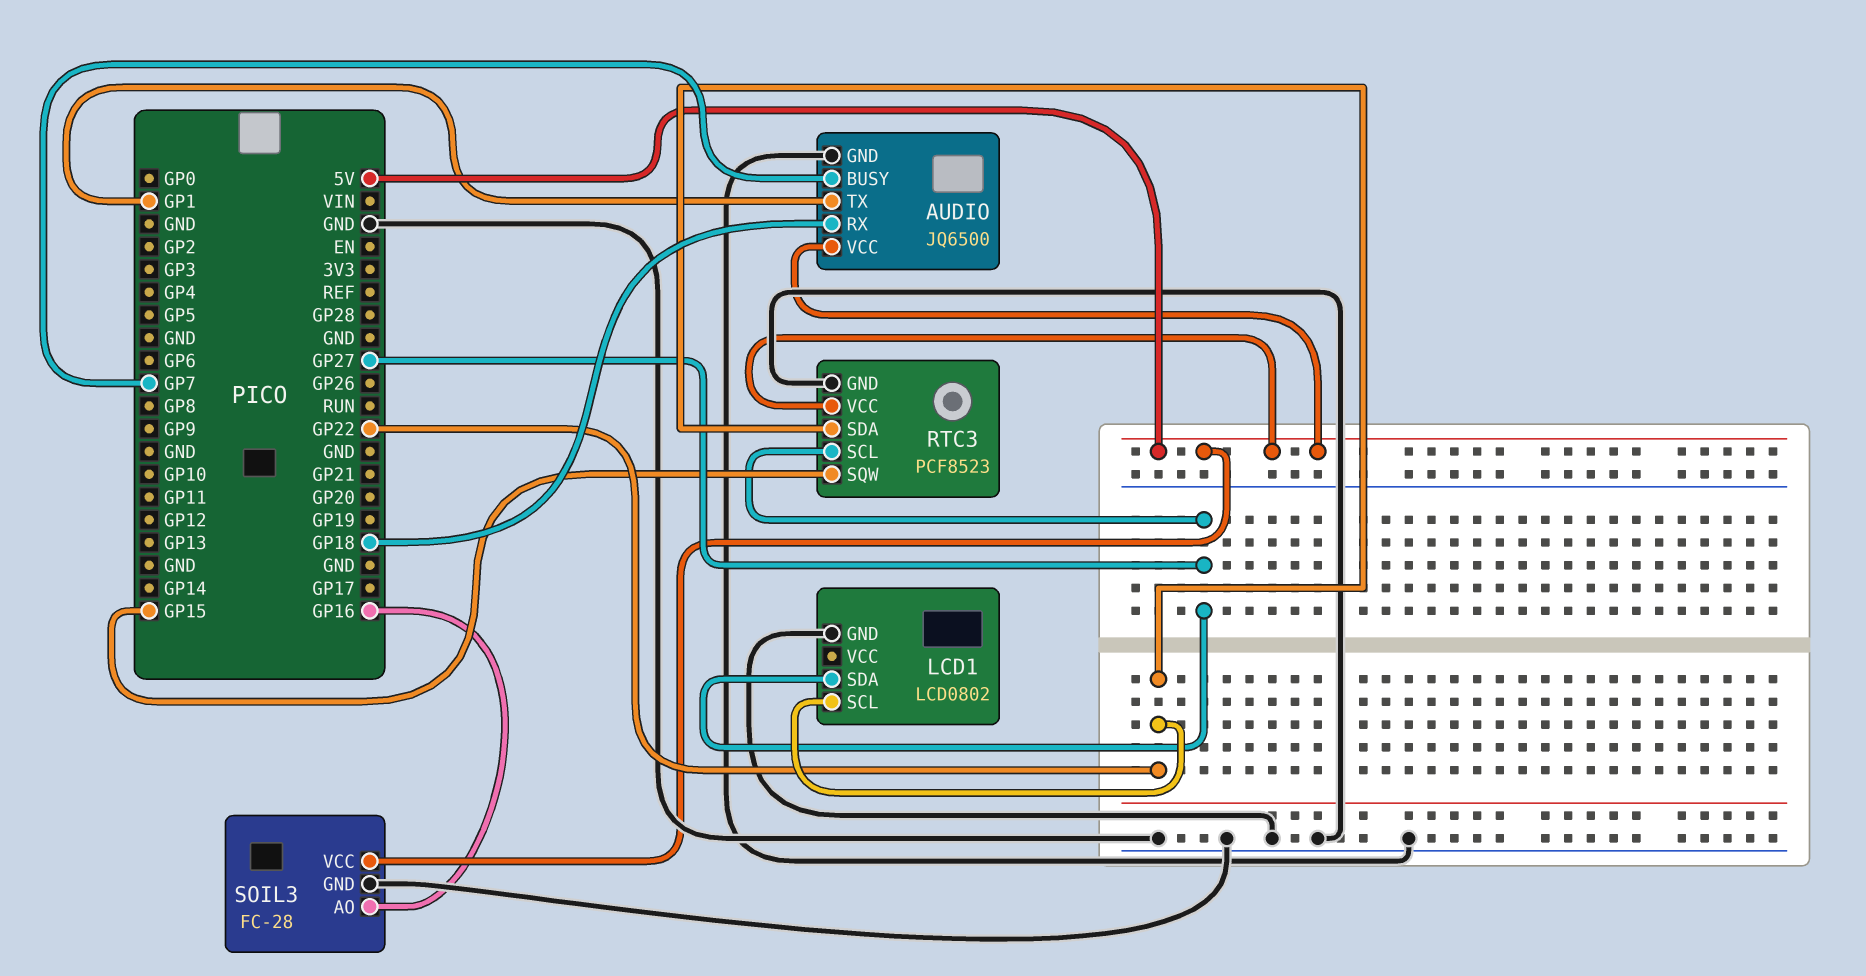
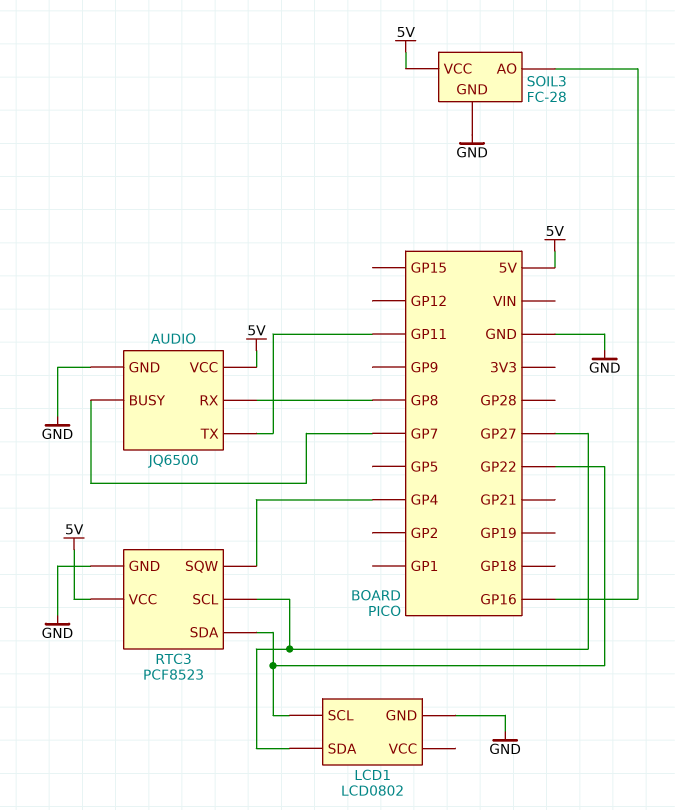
AUDIO pin RX: GP18 -> GP8
AUDIO pin TX: GP1 -> GP11
RTC3 pin SQW: GP15 -> GP4

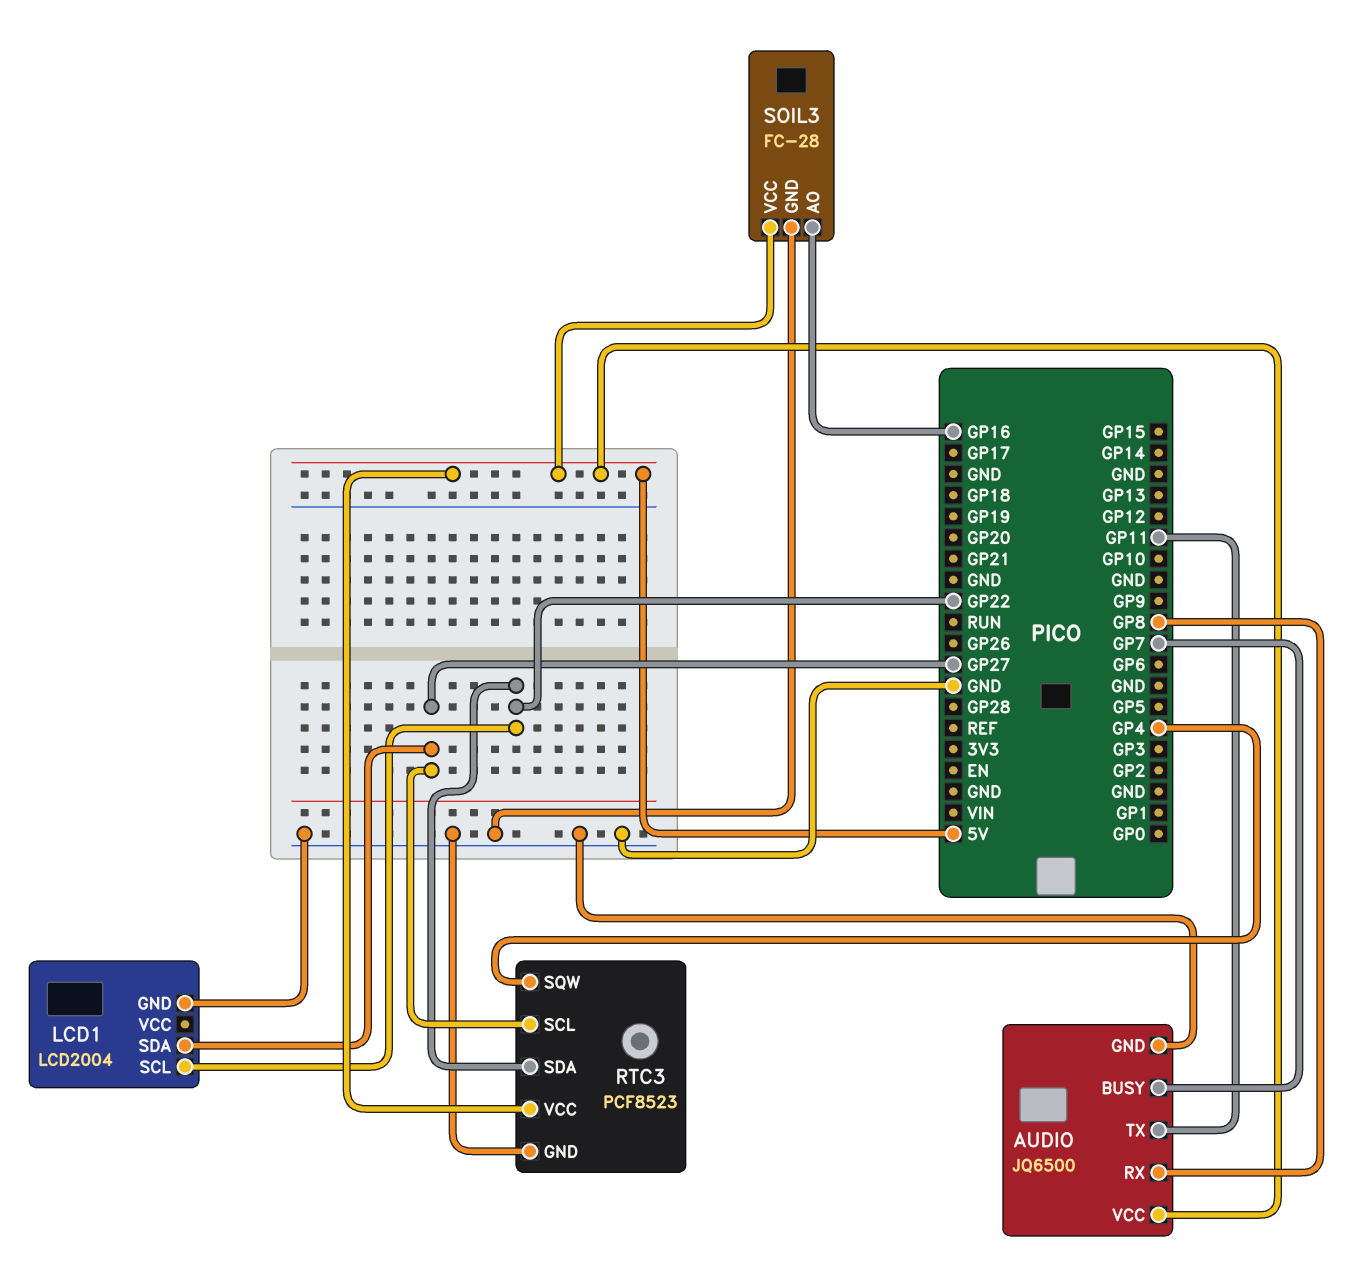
LCD1: LCD0802 -> LCD2004

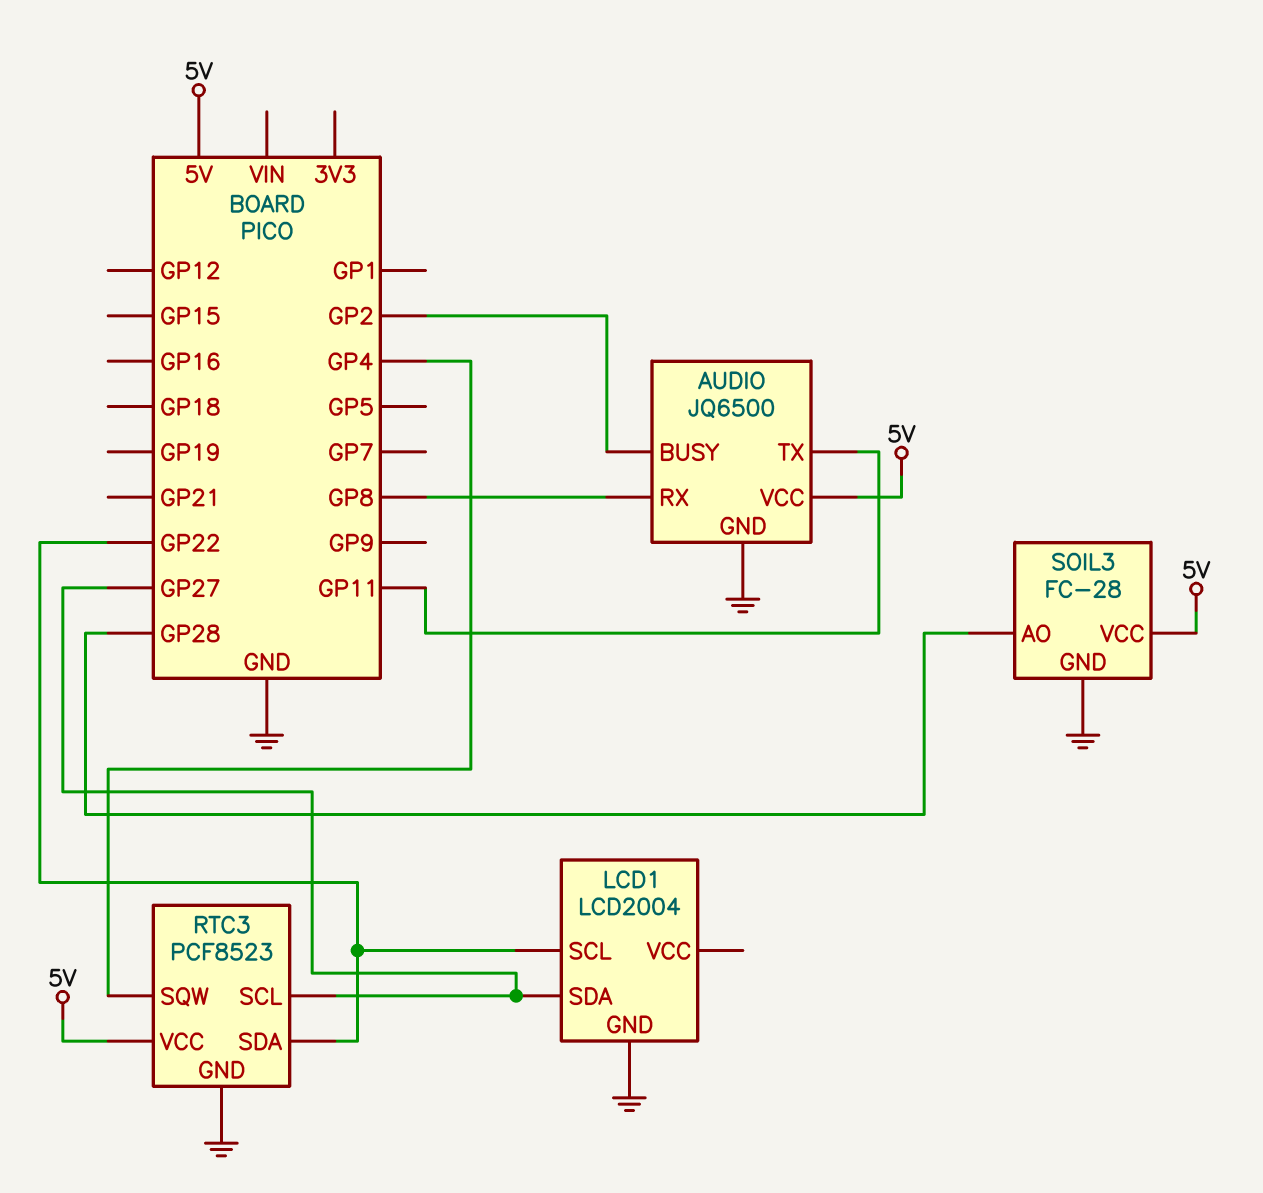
AUDIO pin BUSY: GP7 -> GP2
SOIL3 pin AO: GP16 -> GP28

